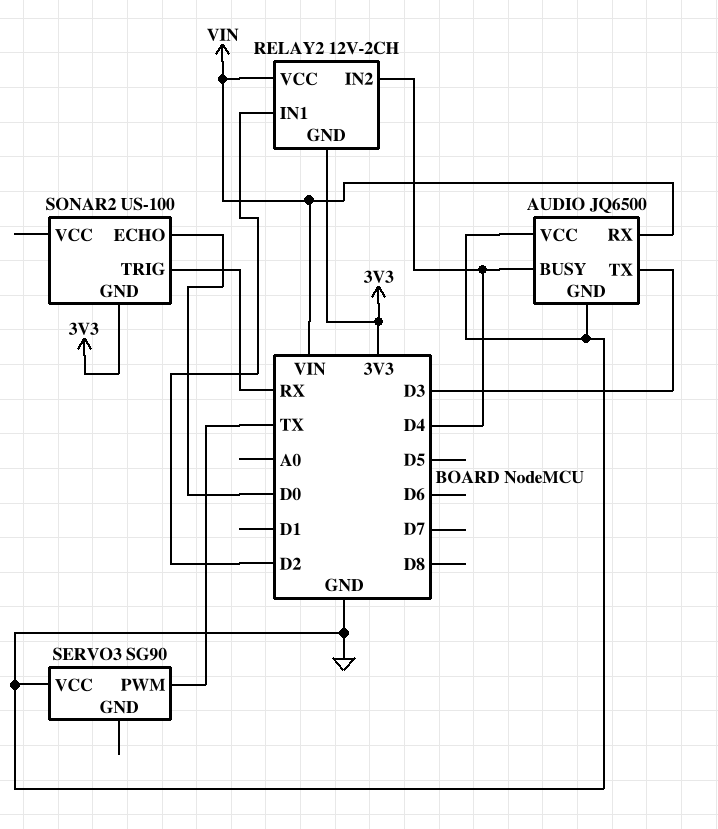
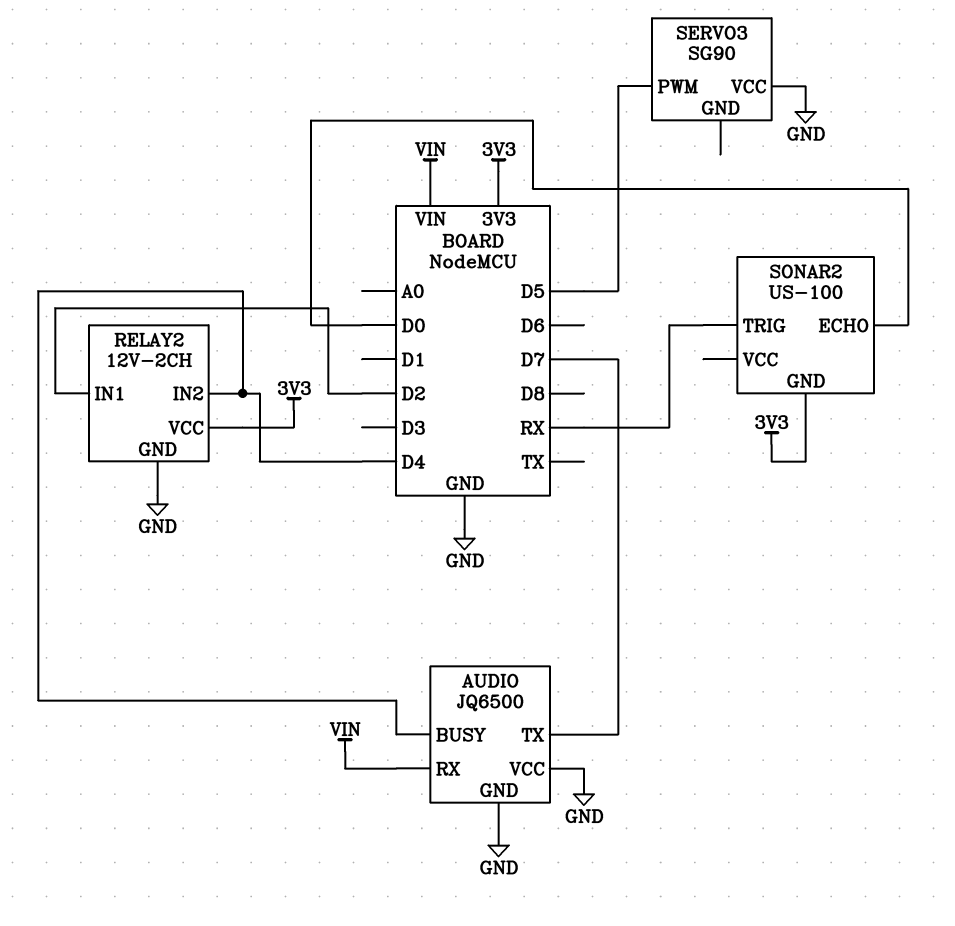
AUDIO pin TX: D3 -> D7
RELAY2 pin GND: 3V3 -> GND
RELAY2 pin VCC: VIN -> 3V3
SERVO3 pin PWM: TX -> D5

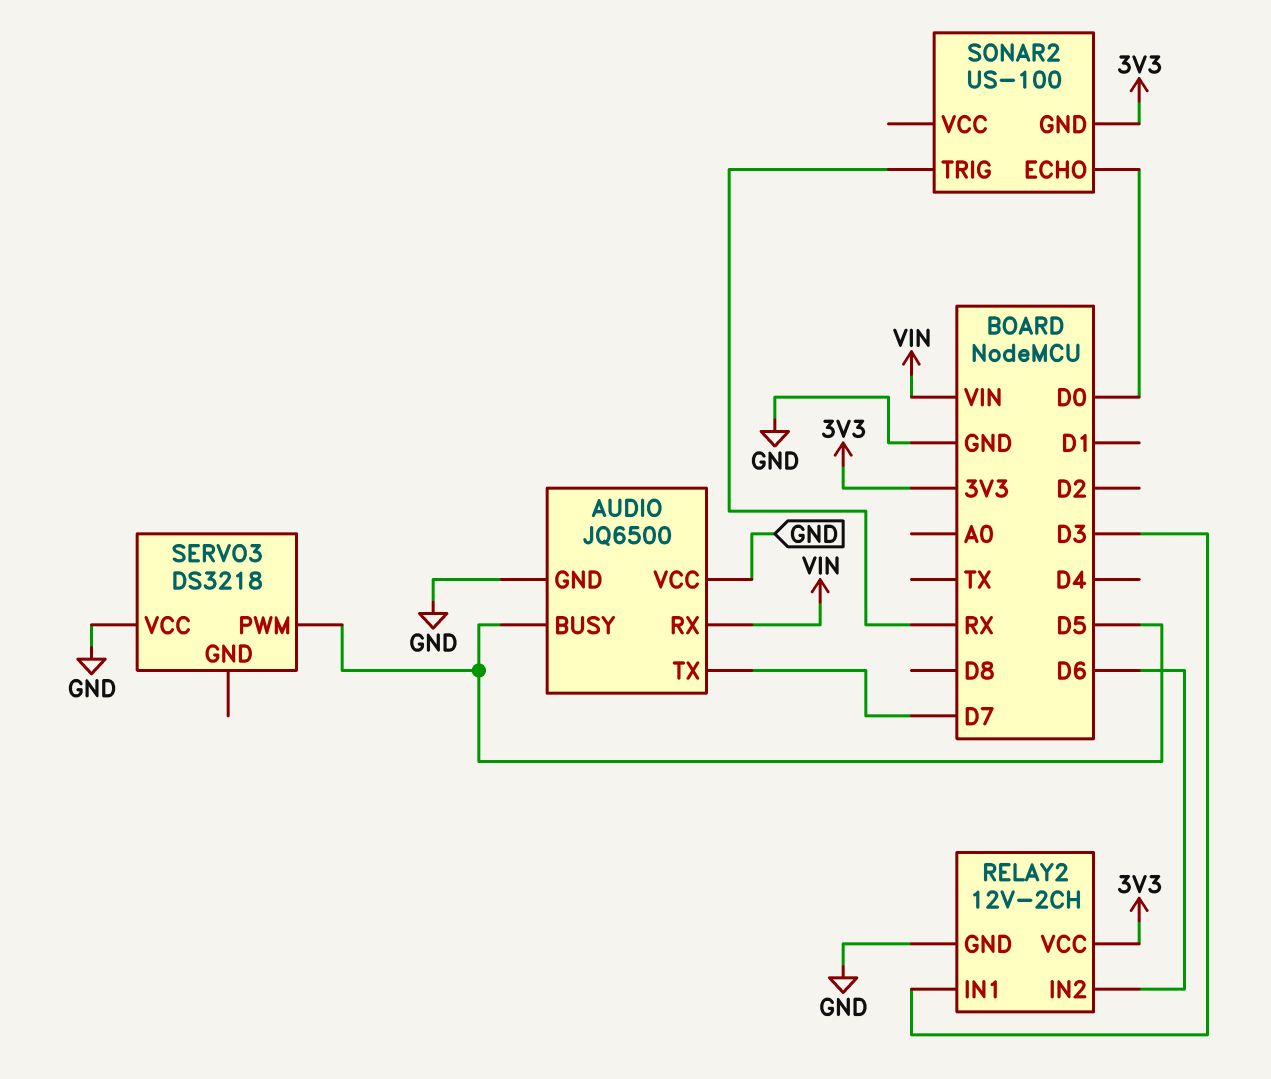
AUDIO pin BUSY: D4 -> D5
RELAY2 pin IN1: D2 -> D3
RELAY2 pin IN2: D4 -> D6
SERVO3: SG90 -> DS3218

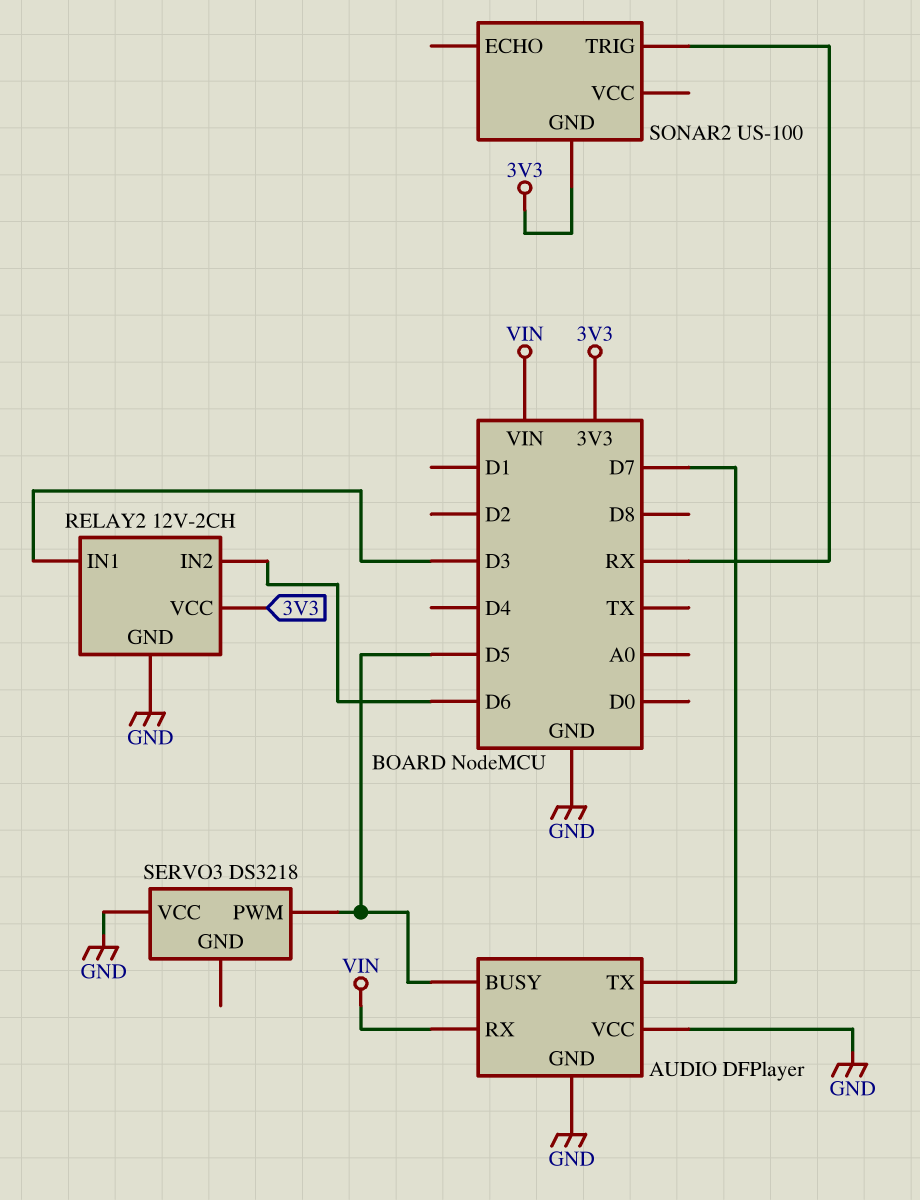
AUDIO: JQ6500 -> DFPlayer
SONAR2 pin ECHO: D0 -> none

